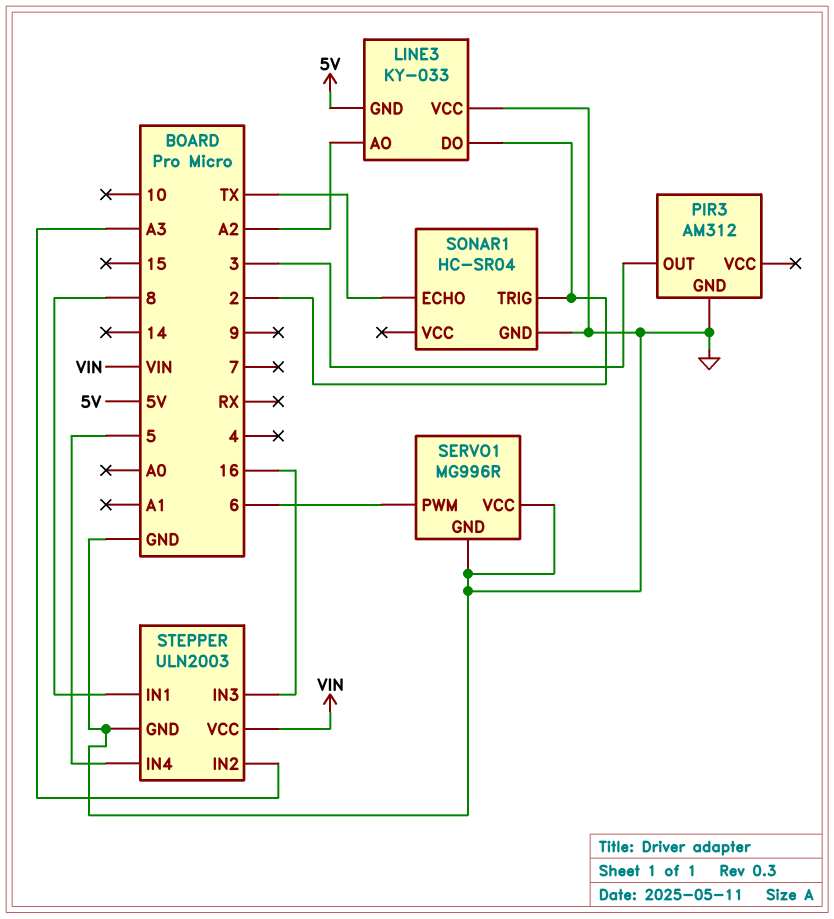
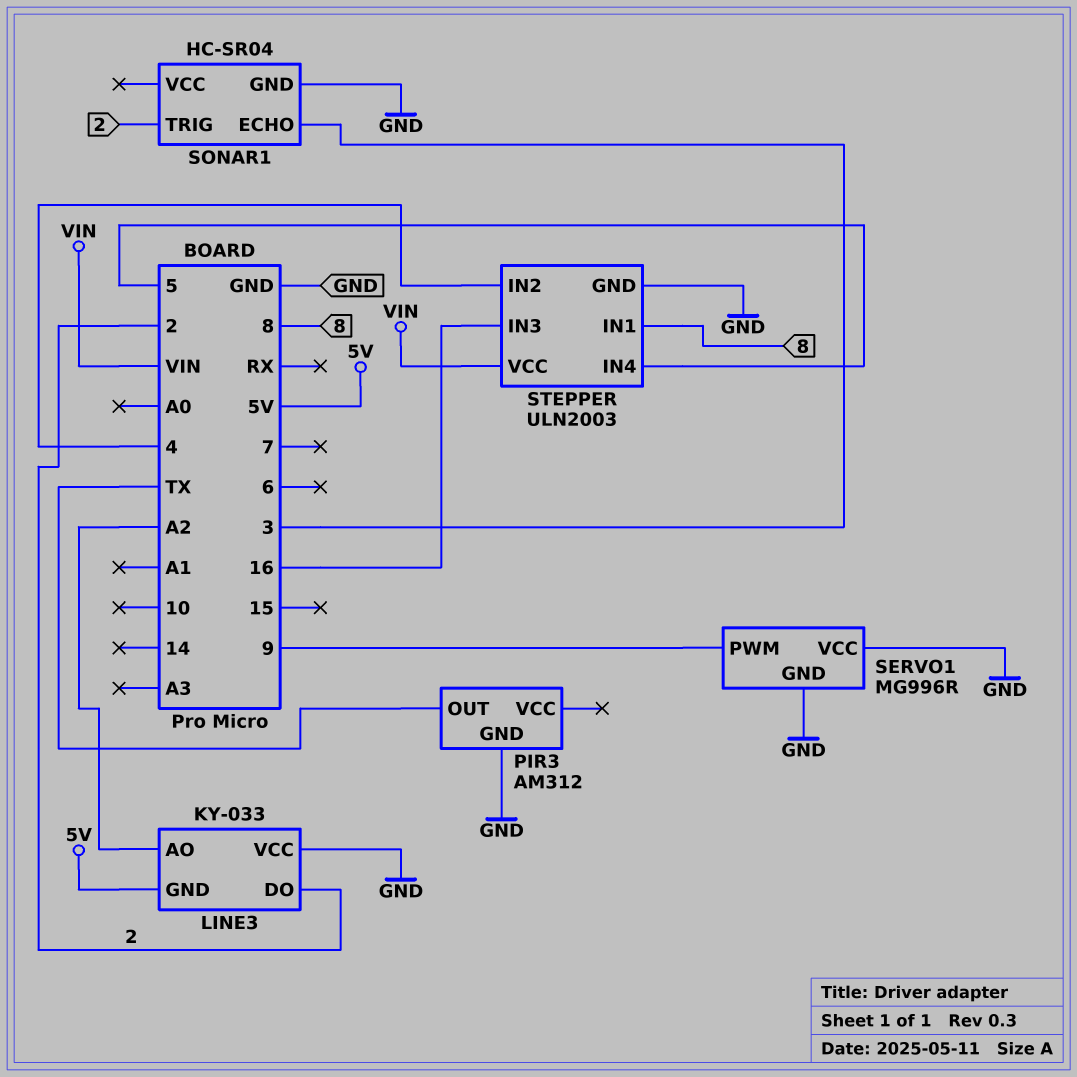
PIR3 pin OUT: 3 -> TX
SERVO1 pin PWM: 6 -> 9
SONAR1 pin ECHO: TX -> 3
STEPPER pin IN2: A3 -> 4

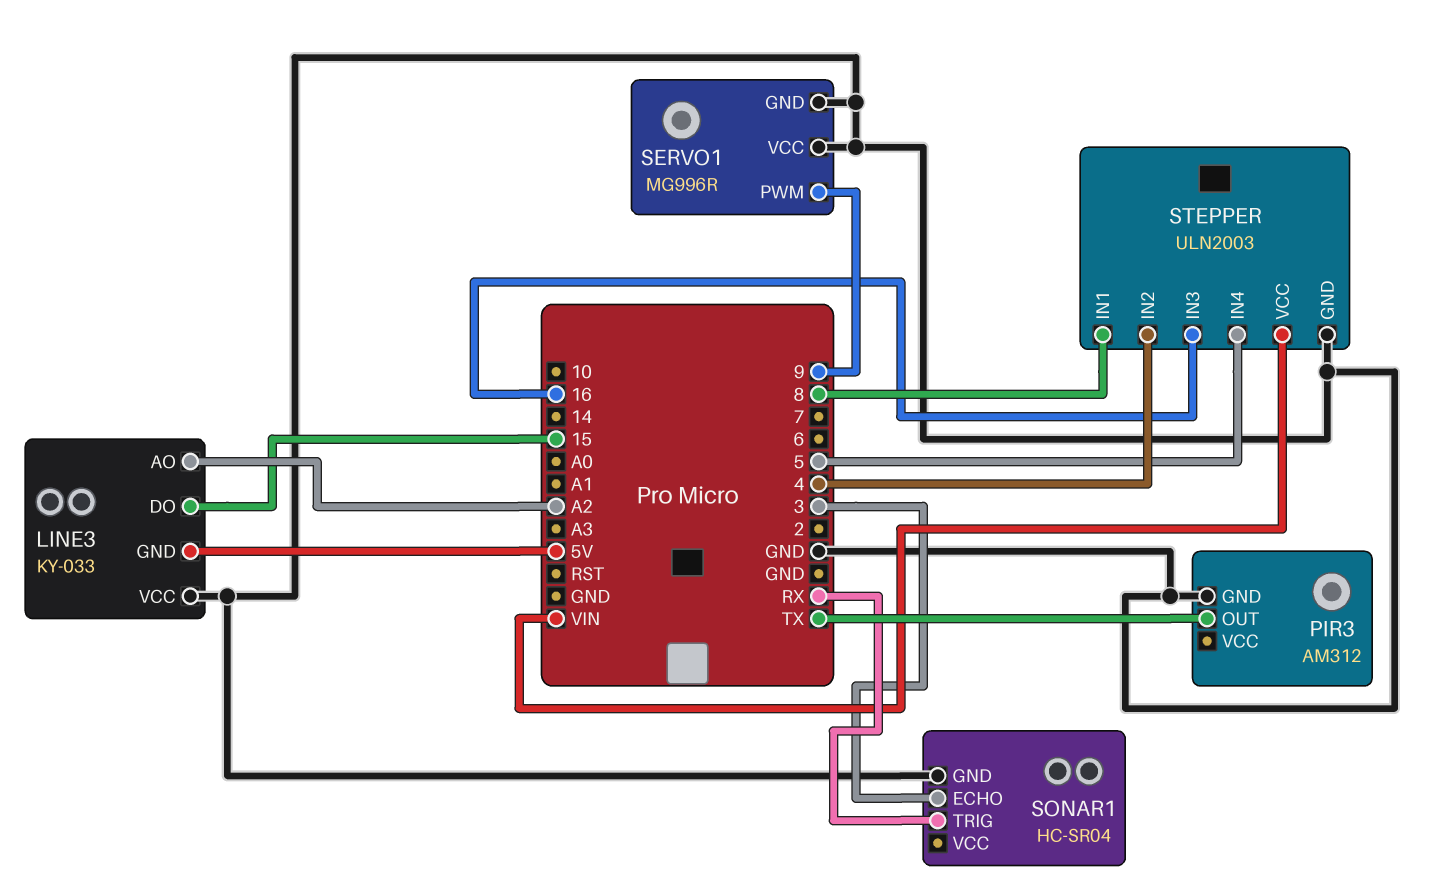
LINE3 pin DO: 2 -> 15
SONAR1 pin TRIG: 2 -> RX

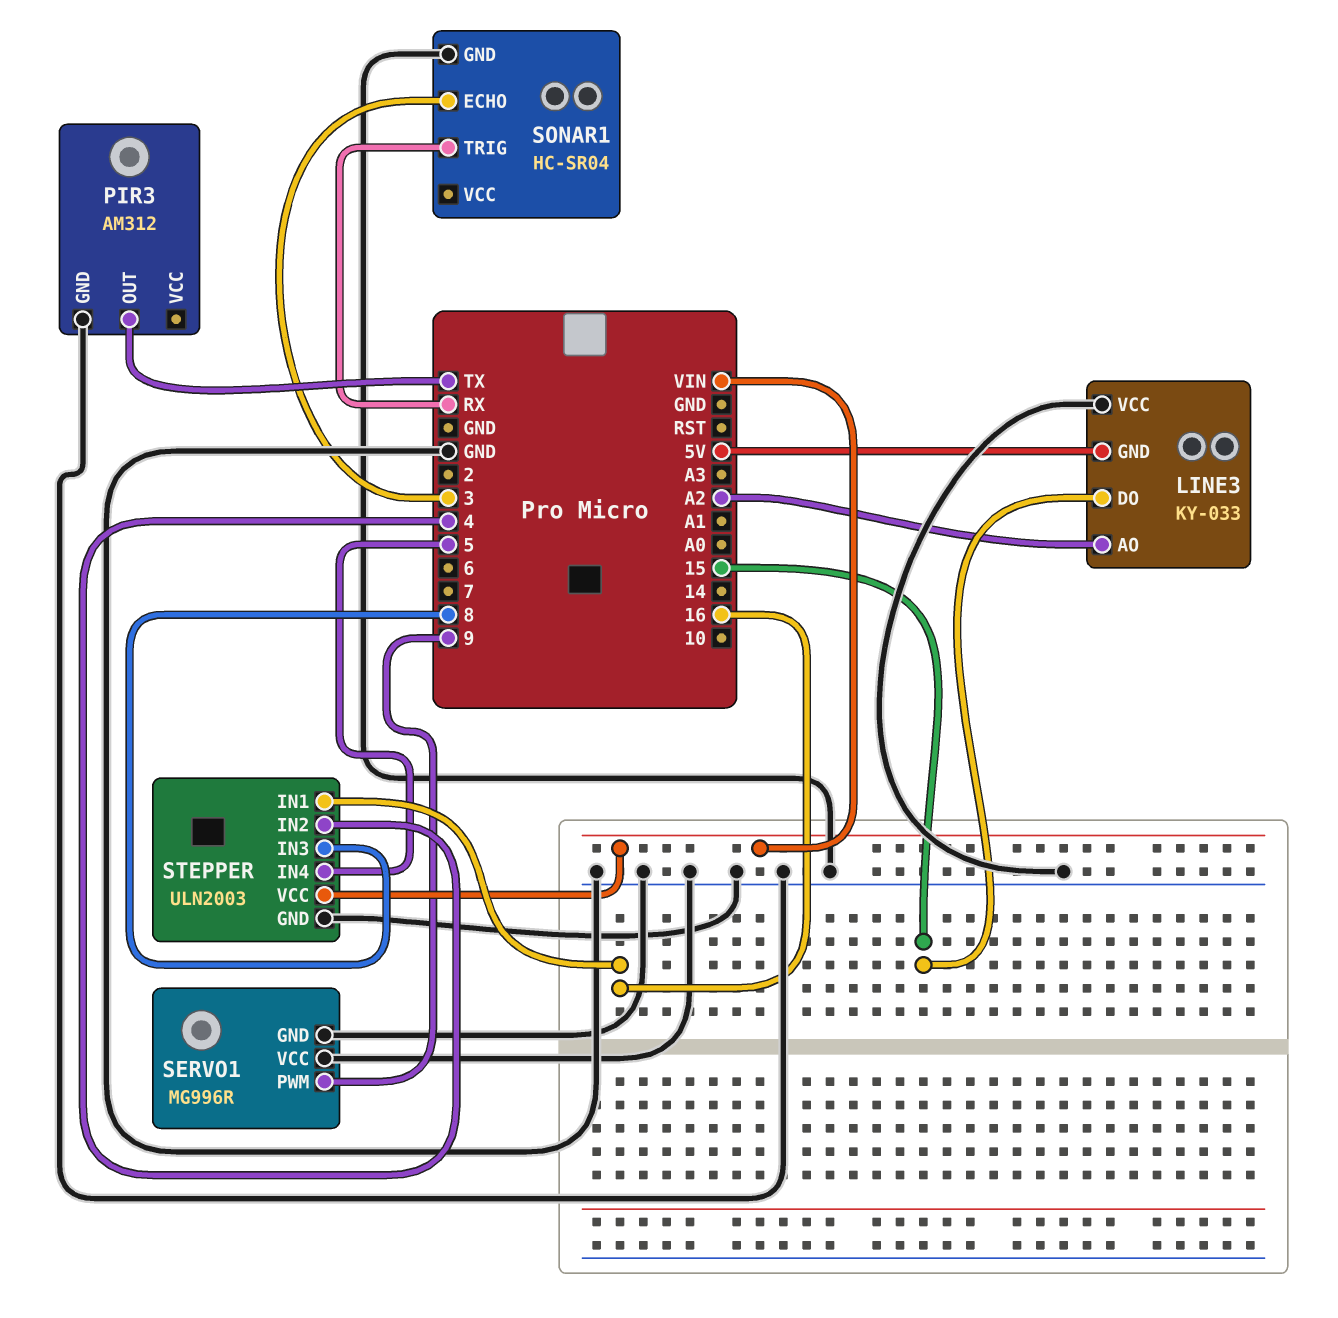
STEPPER pin IN1: 8 -> 16
STEPPER pin IN3: 16 -> 8

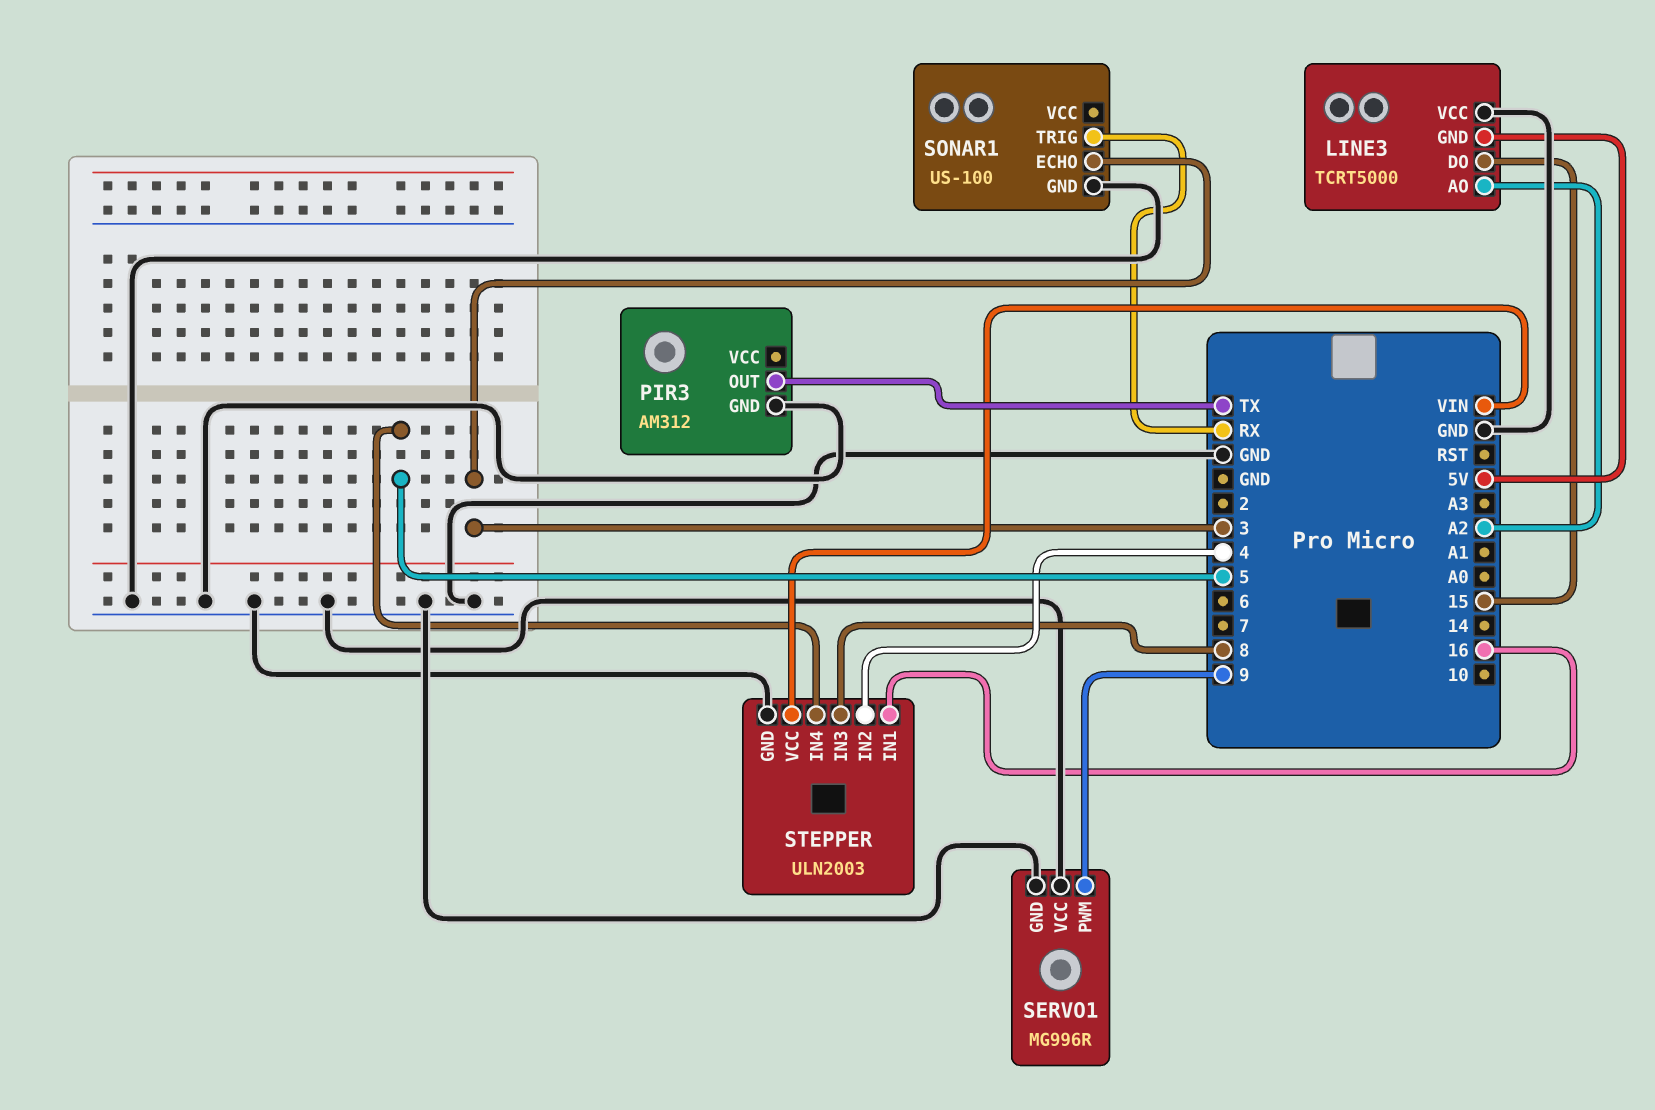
LINE3: KY-033 -> TCRT5000
SONAR1: HC-SR04 -> US-100

